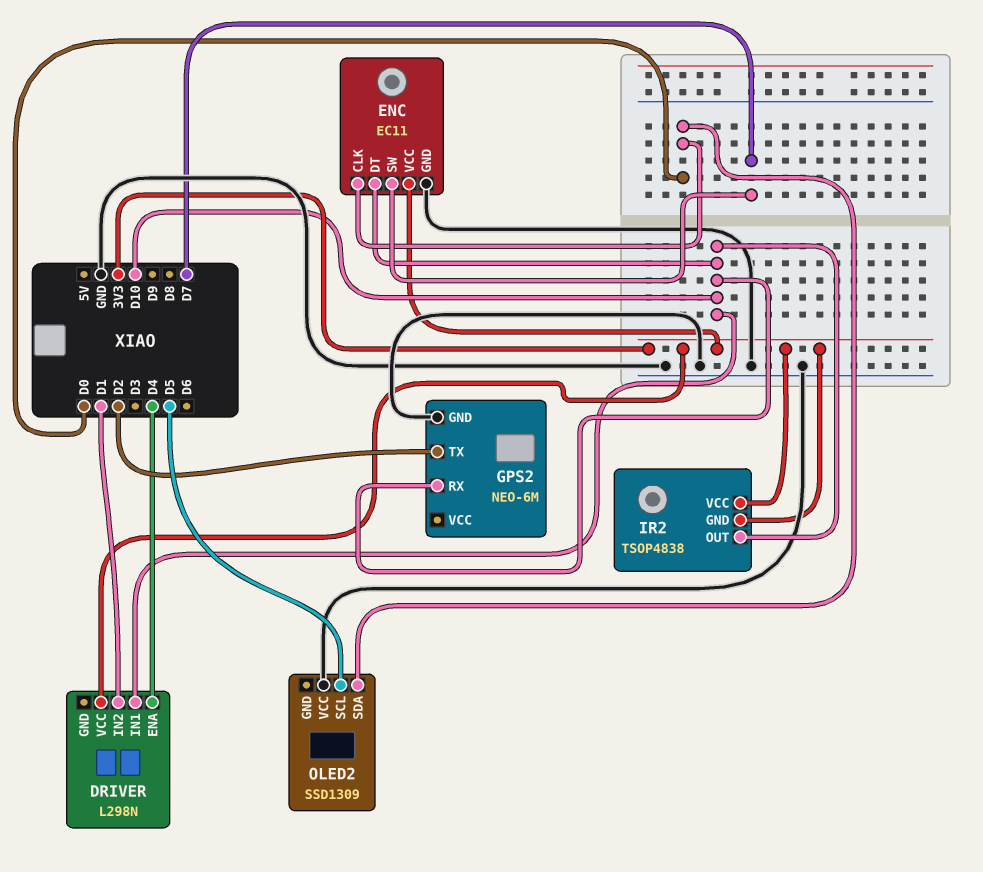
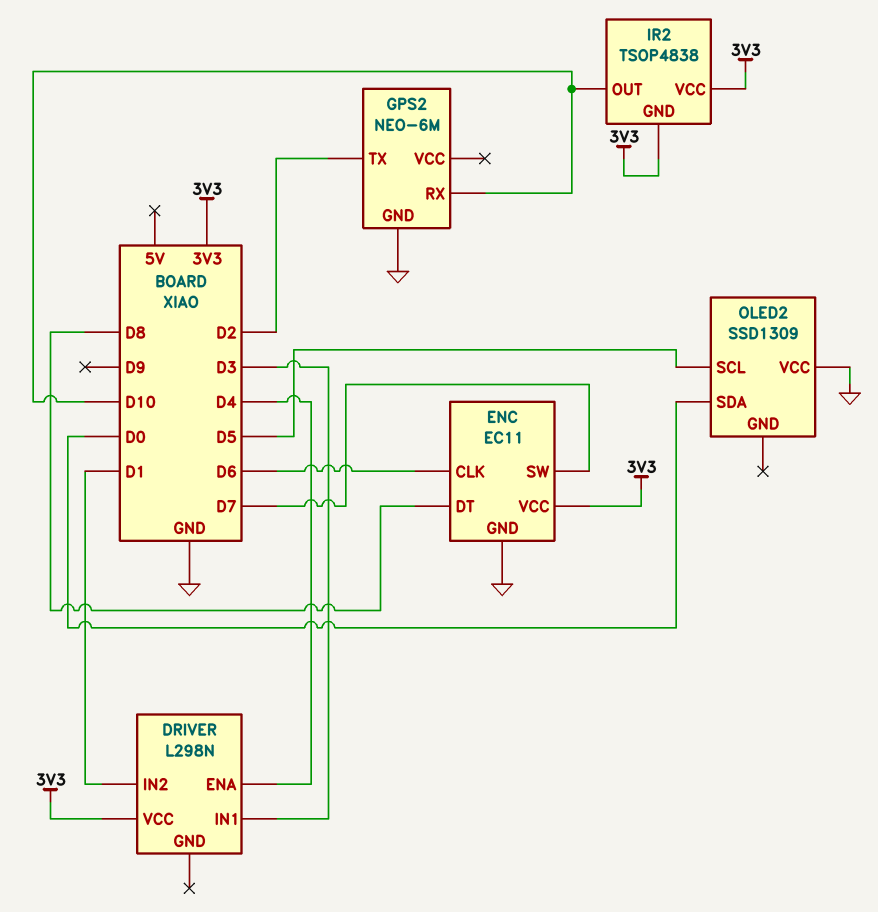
DRIVER pin IN1: D10 -> D3
ENC pin CLK: D0 -> D6
ENC pin DT: D10 -> D8

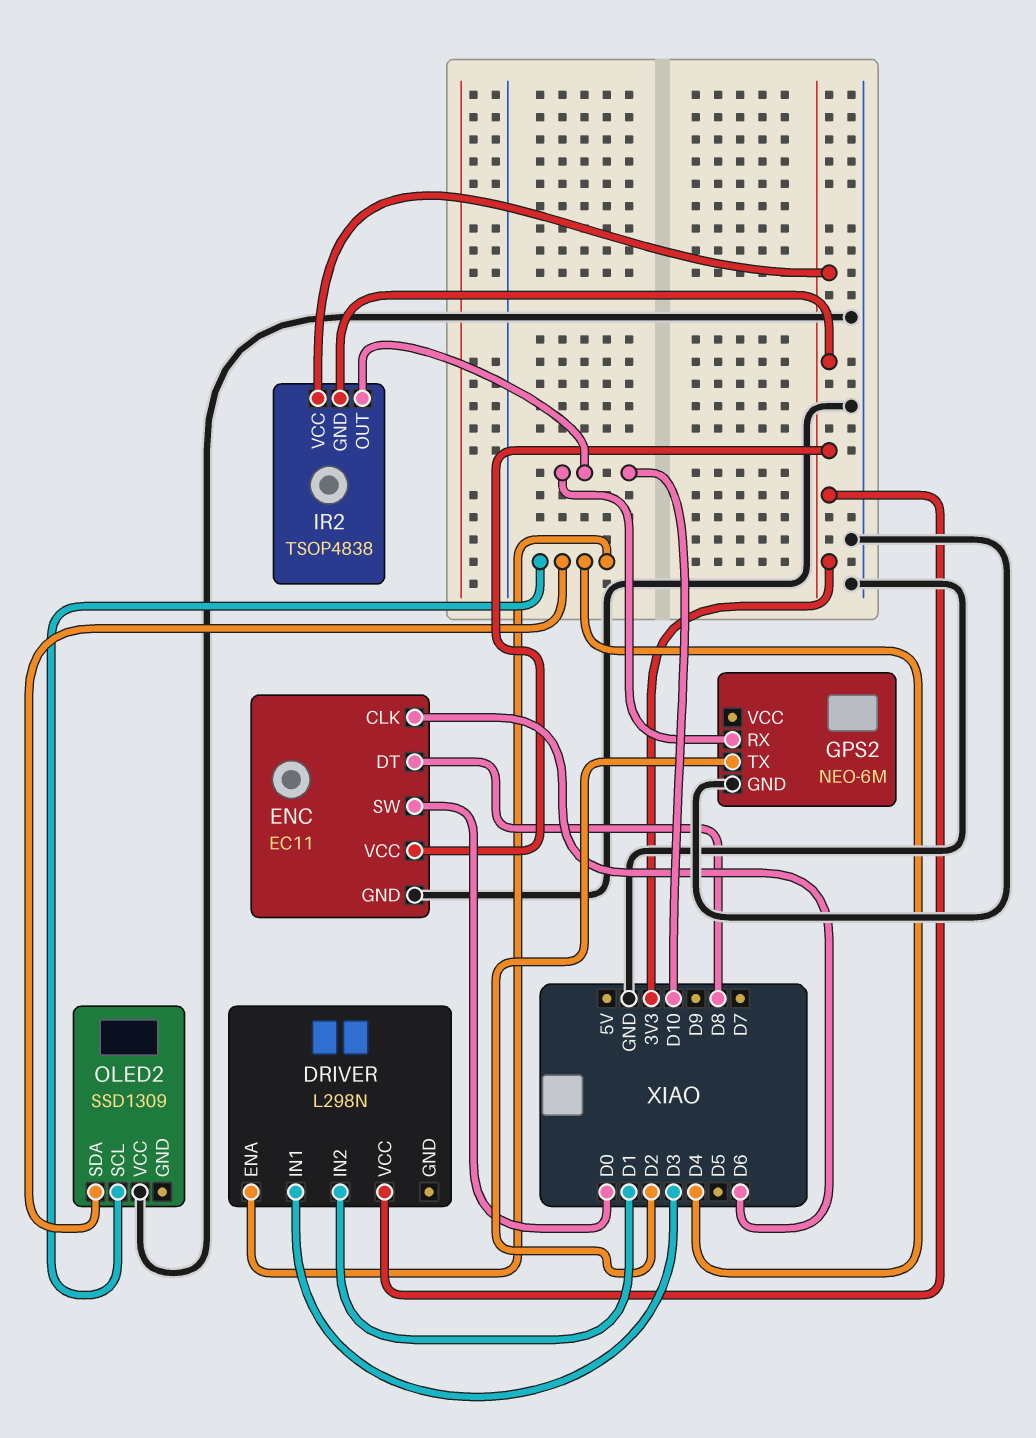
ENC pin SW: D7 -> D0
OLED2 pin SCL: D5 -> D4
OLED2 pin SDA: D0 -> D4

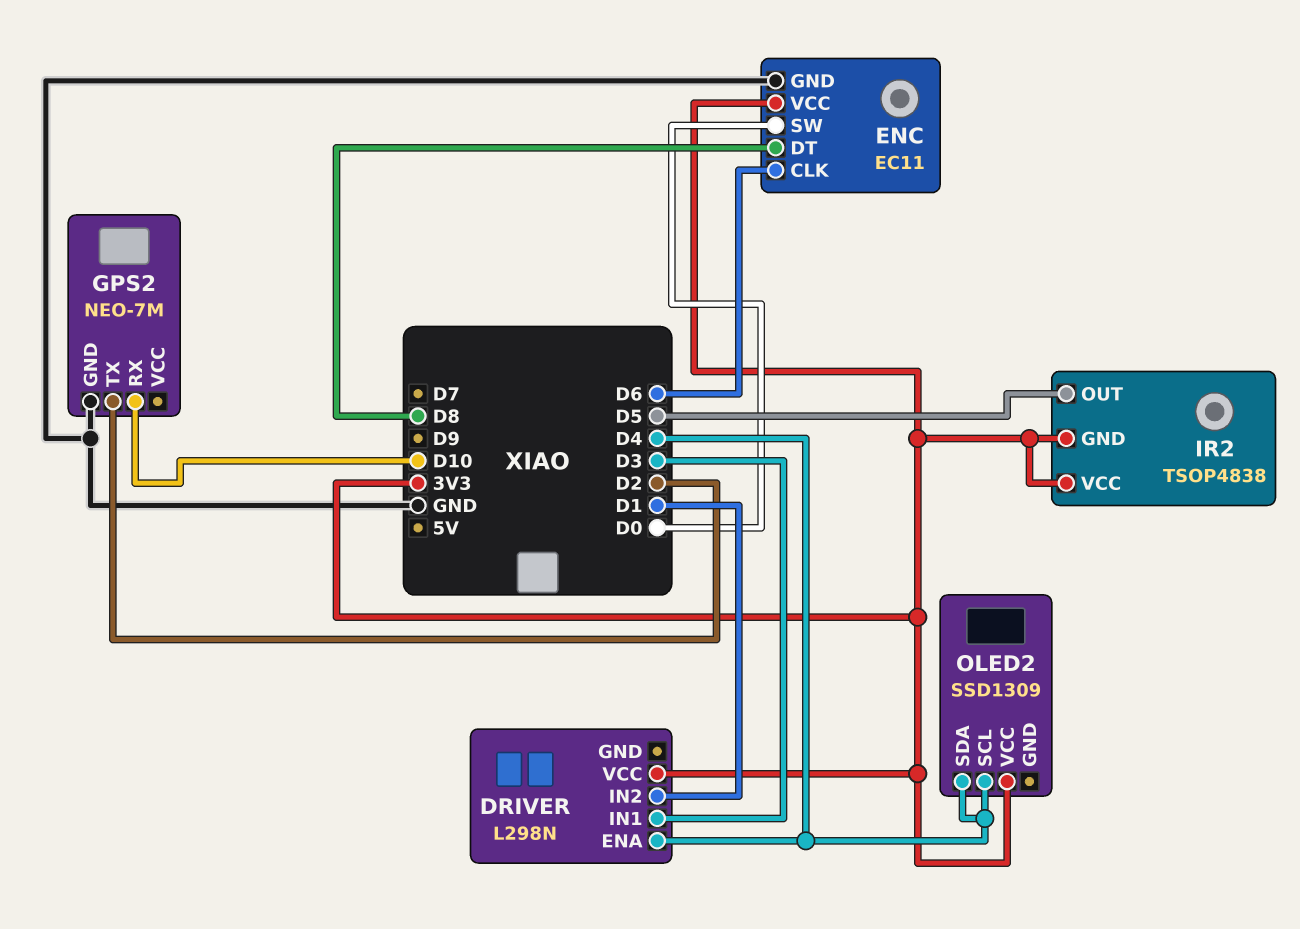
GPS2: NEO-6M -> NEO-7M
IR2 pin OUT: D10 -> D5
OLED2 pin VCC: GND -> 3V3

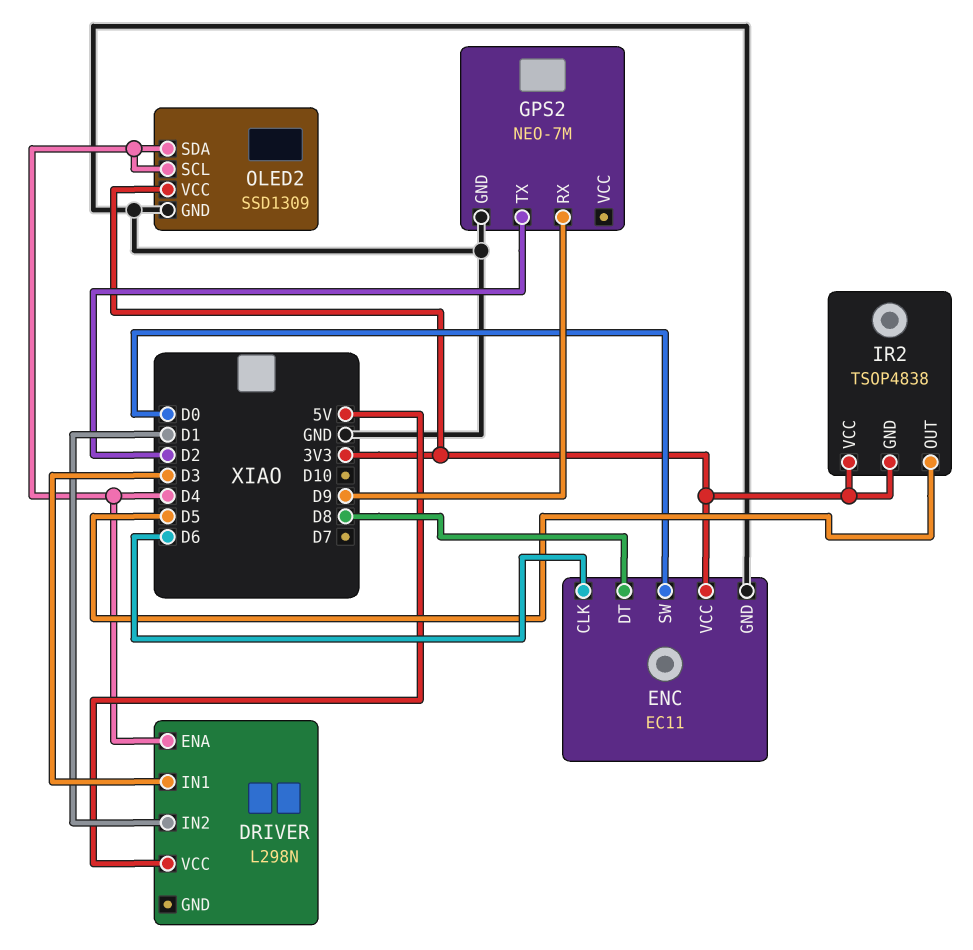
DRIVER pin VCC: 3V3 -> 5V
GPS2 pin RX: D10 -> D9
OLED2 pin GND: none -> GND

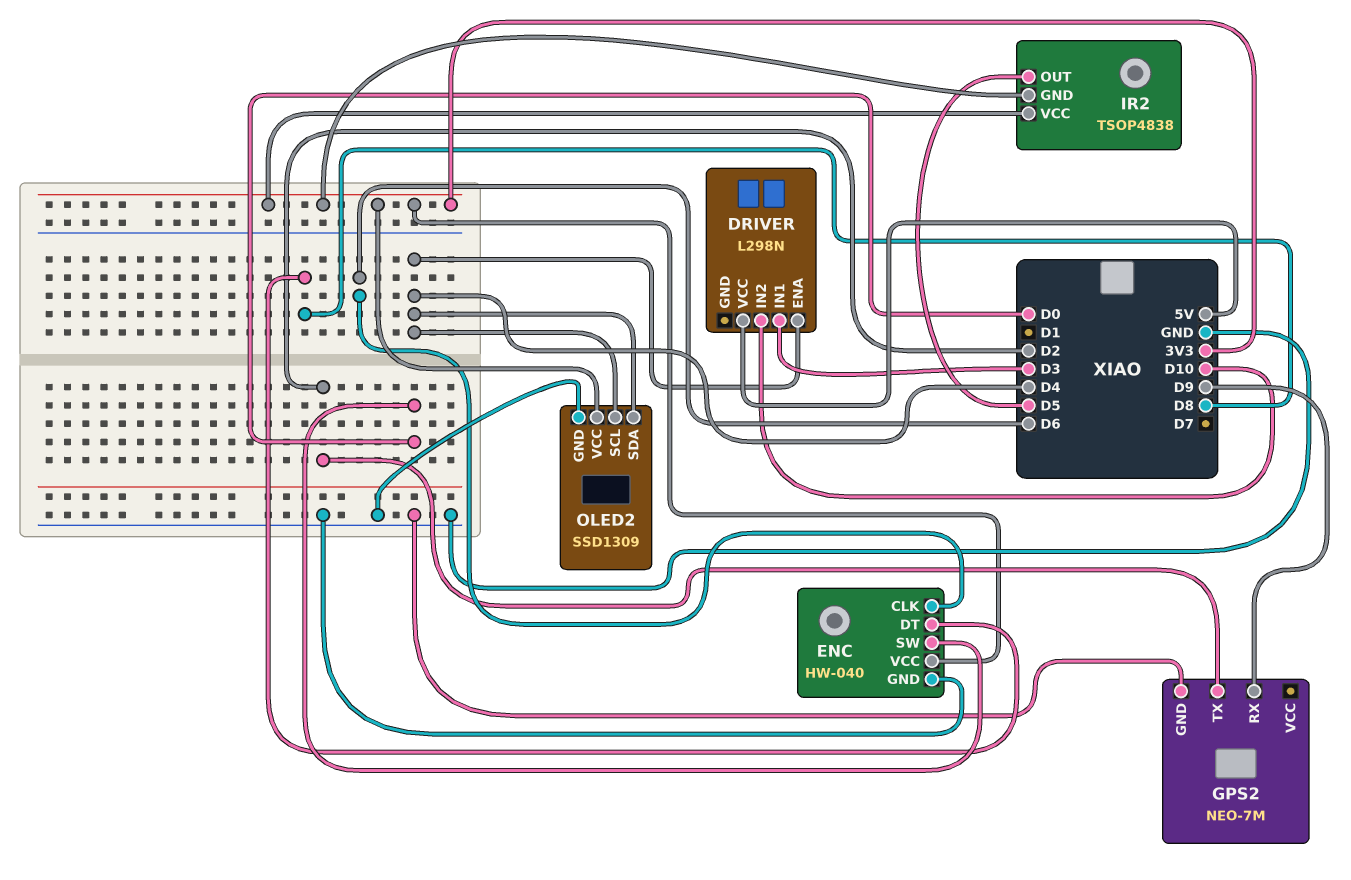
DRIVER pin IN2: D1 -> D10
ENC: EC11 -> HW-040

